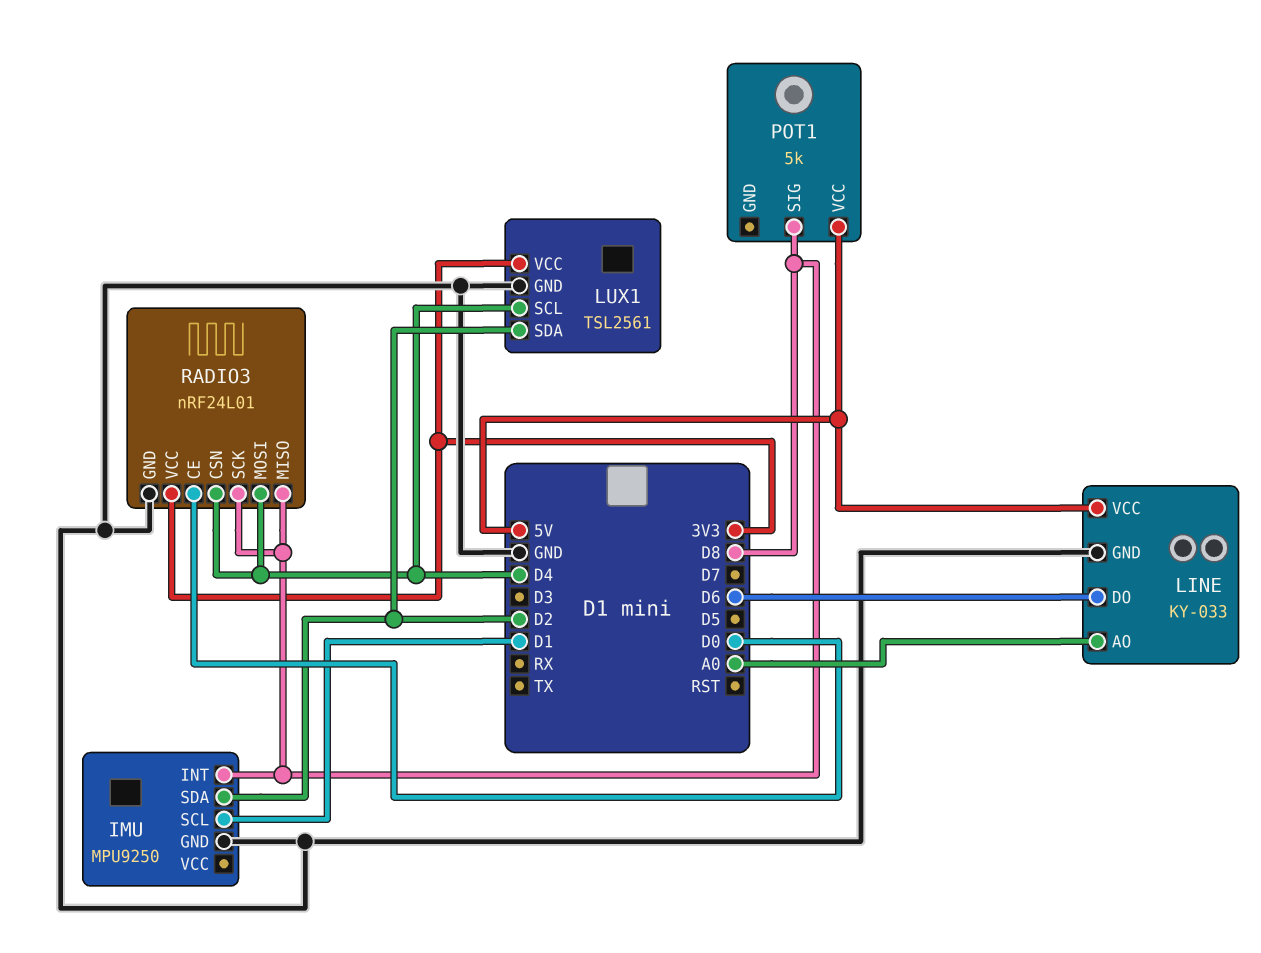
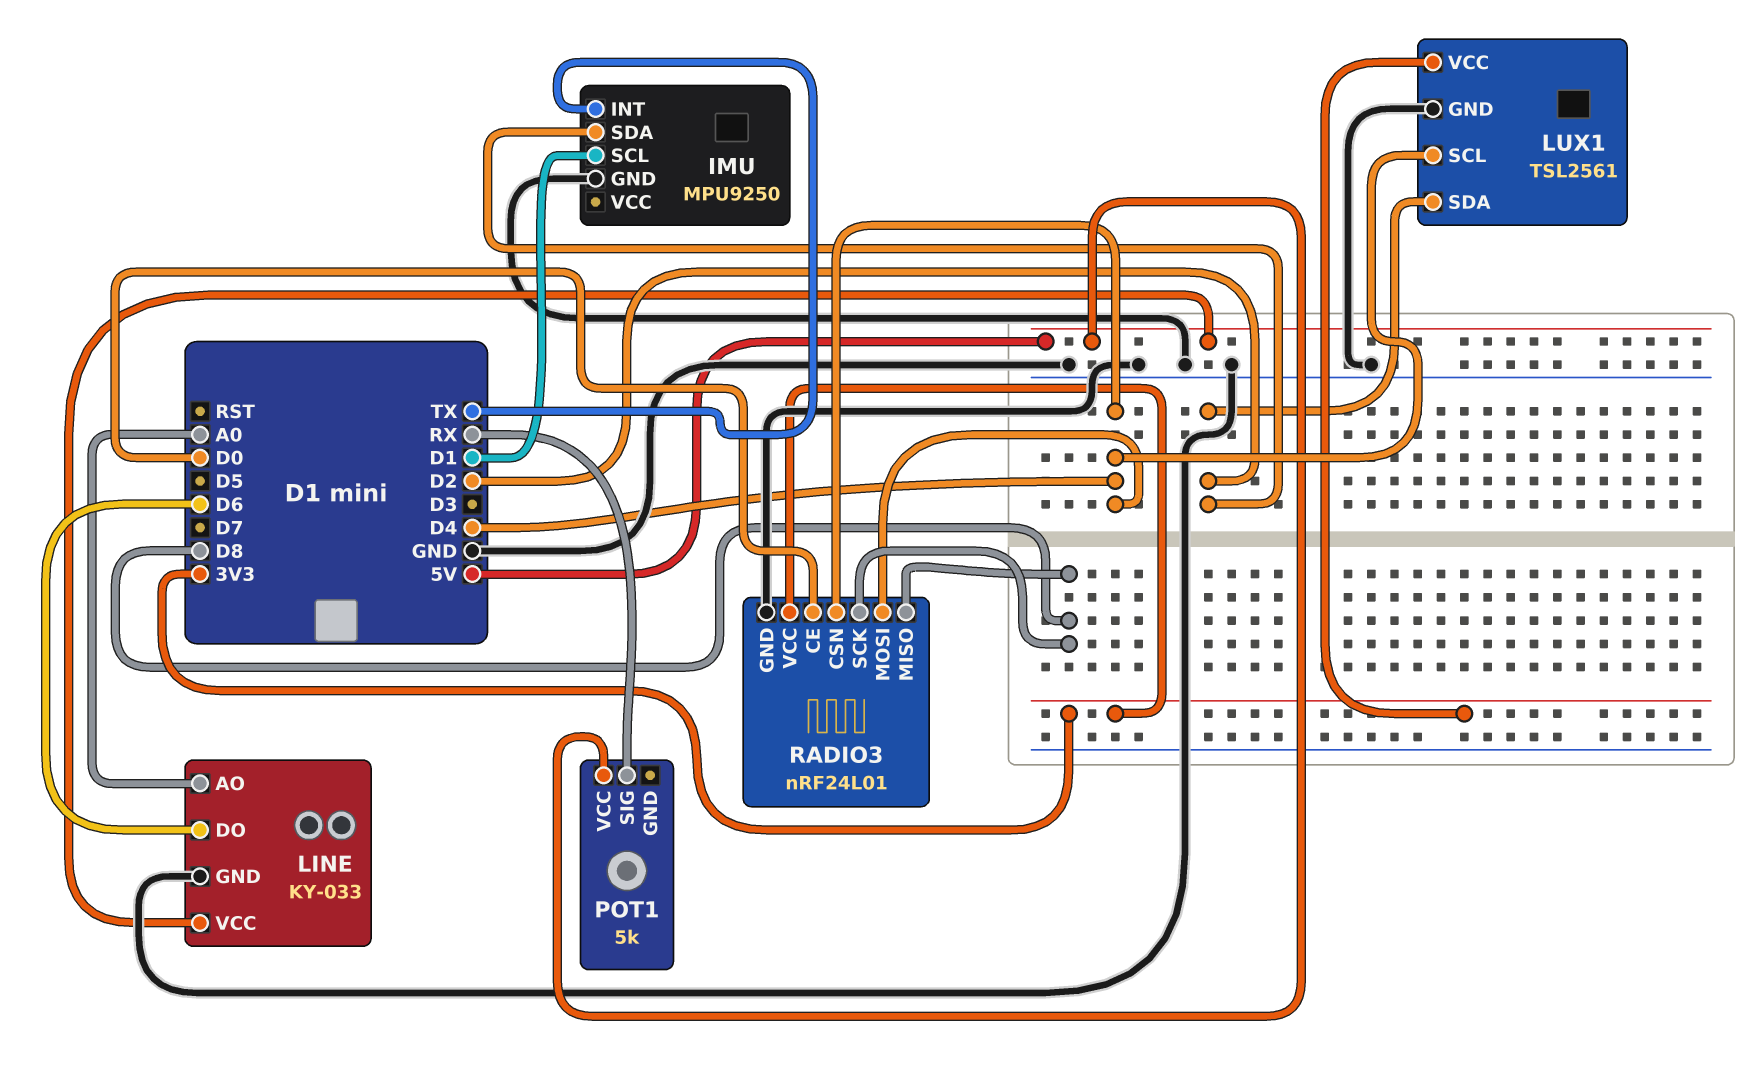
IMU pin INT: D8 -> TX
POT1 pin SIG: D8 -> RX

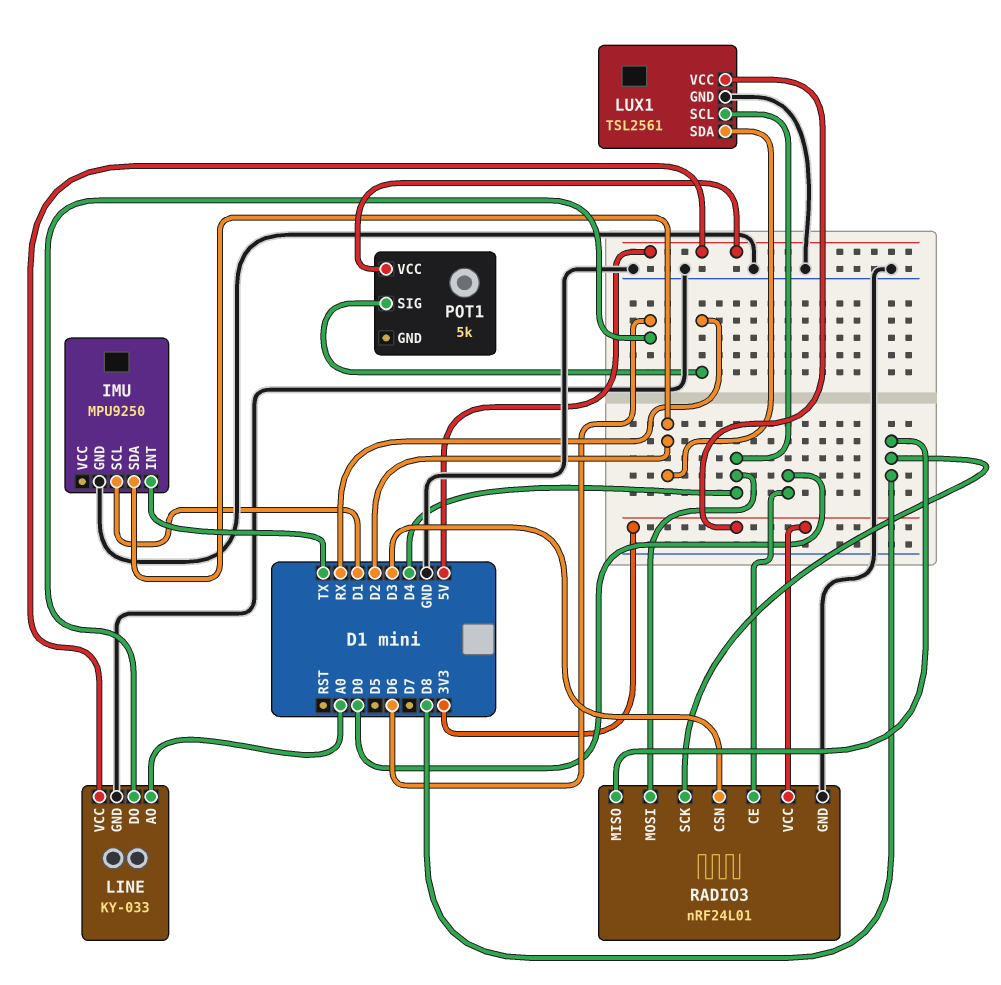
RADIO3 pin CSN: D4 -> D3

